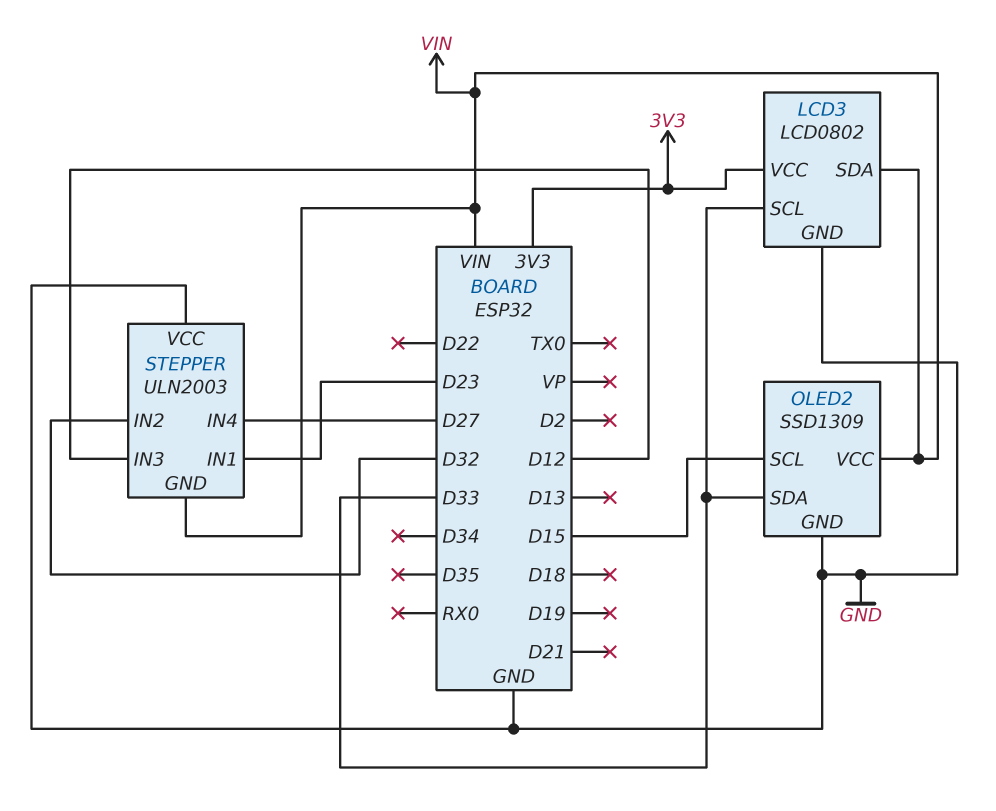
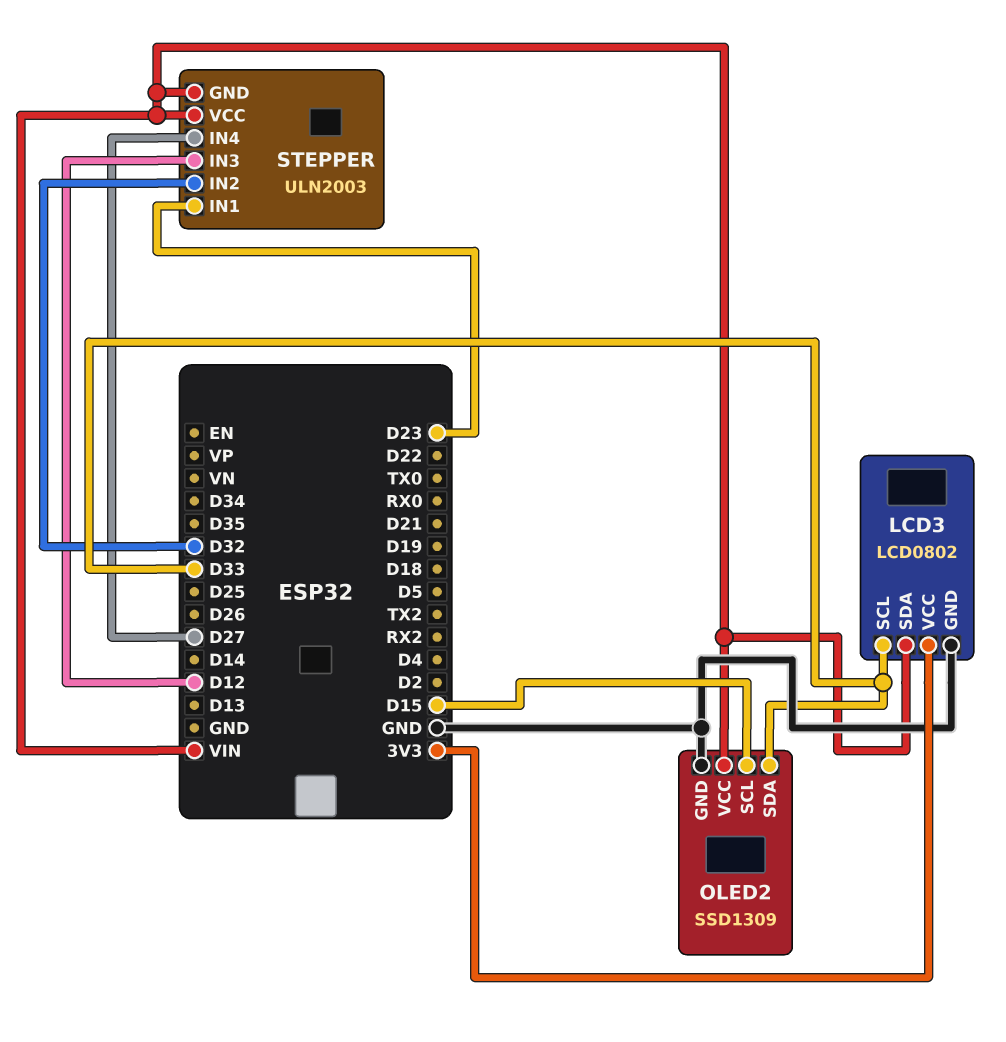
STEPPER pin VCC: GND -> VIN

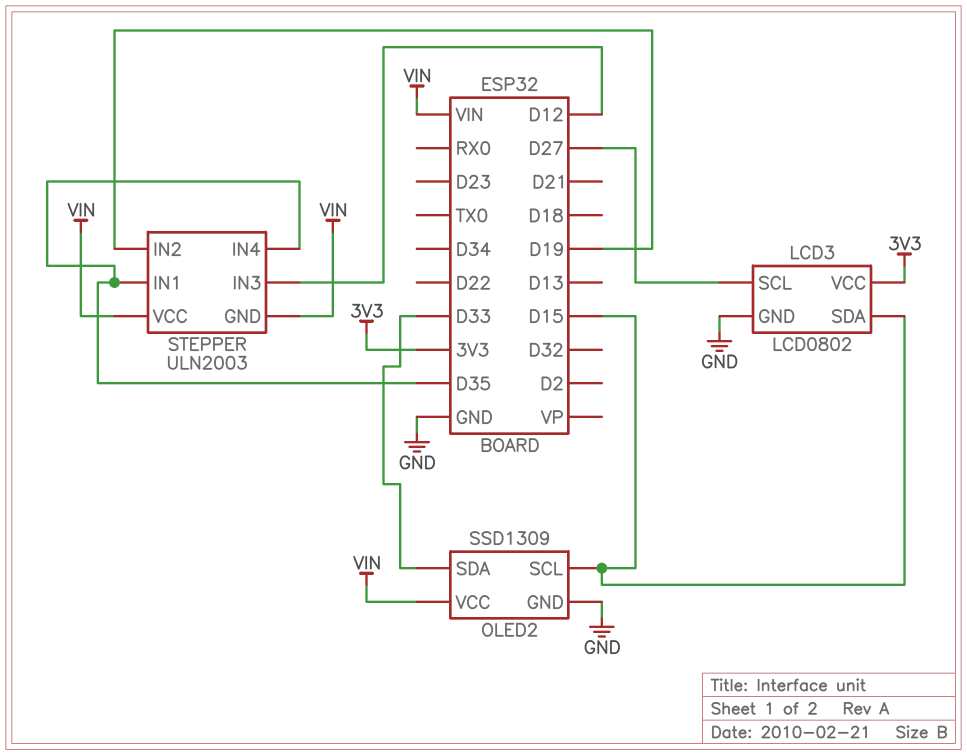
LCD3 pin SCL: D33 -> D27
LCD3 pin SDA: VIN -> D15
STEPPER pin IN1: D23 -> D35
STEPPER pin IN2: D32 -> D19
STEPPER pin IN4: D27 -> D35

